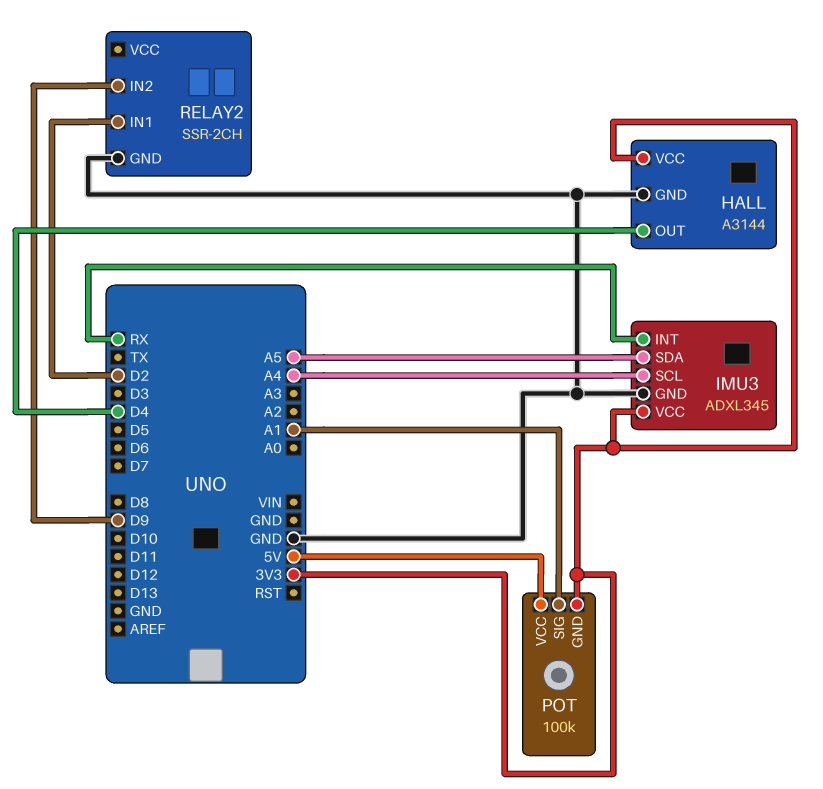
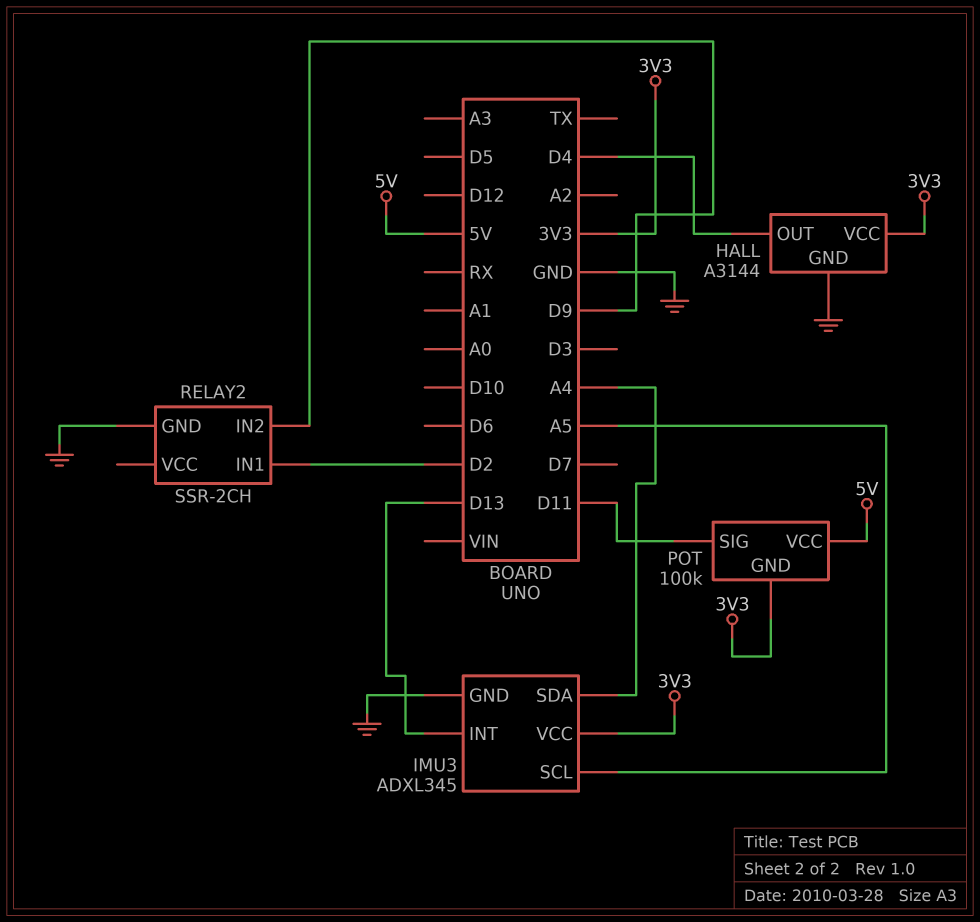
IMU3 pin INT: RX -> D13
IMU3 pin SCL: A4 -> A5
IMU3 pin SDA: A5 -> A4
POT pin SIG: A1 -> D11

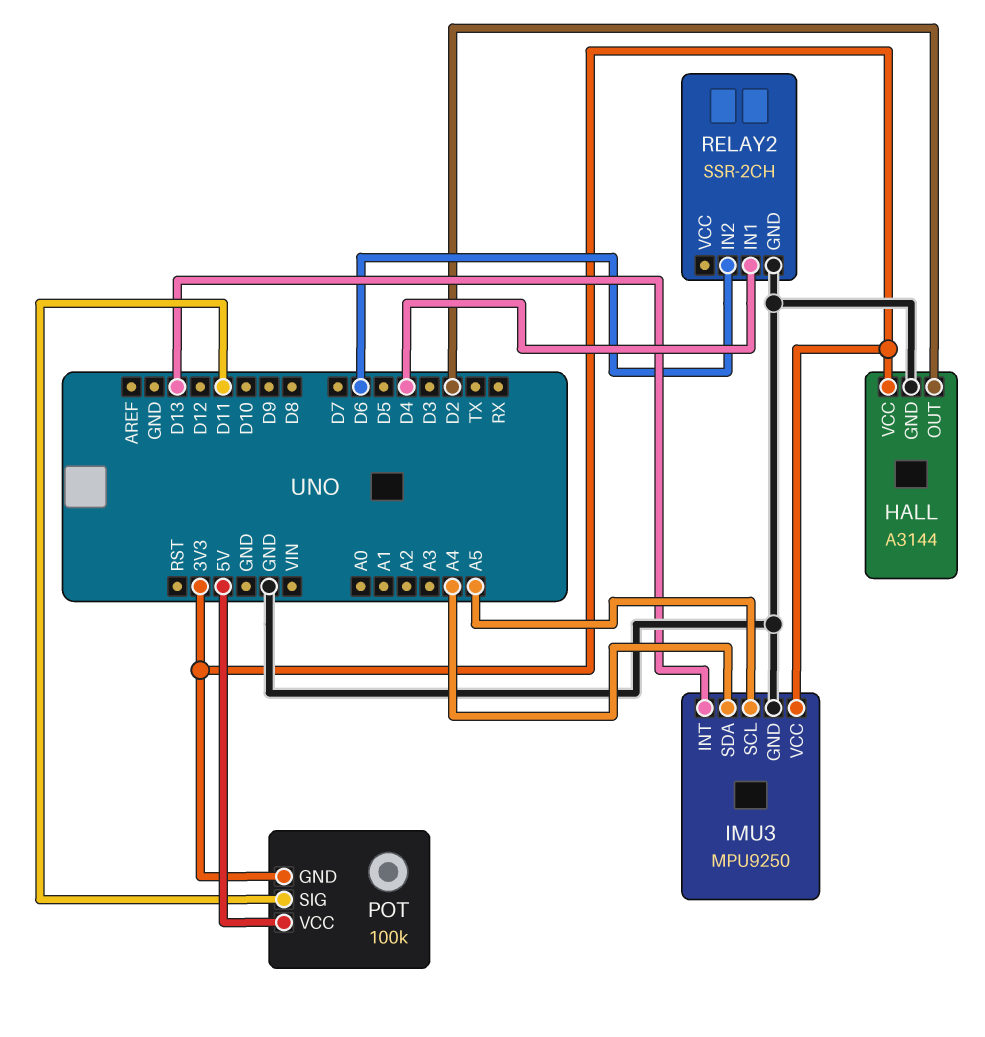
HALL pin OUT: D4 -> D2
IMU3: ADXL345 -> MPU9250
RELAY2 pin IN1: D2 -> D4
RELAY2 pin IN2: D9 -> D6

